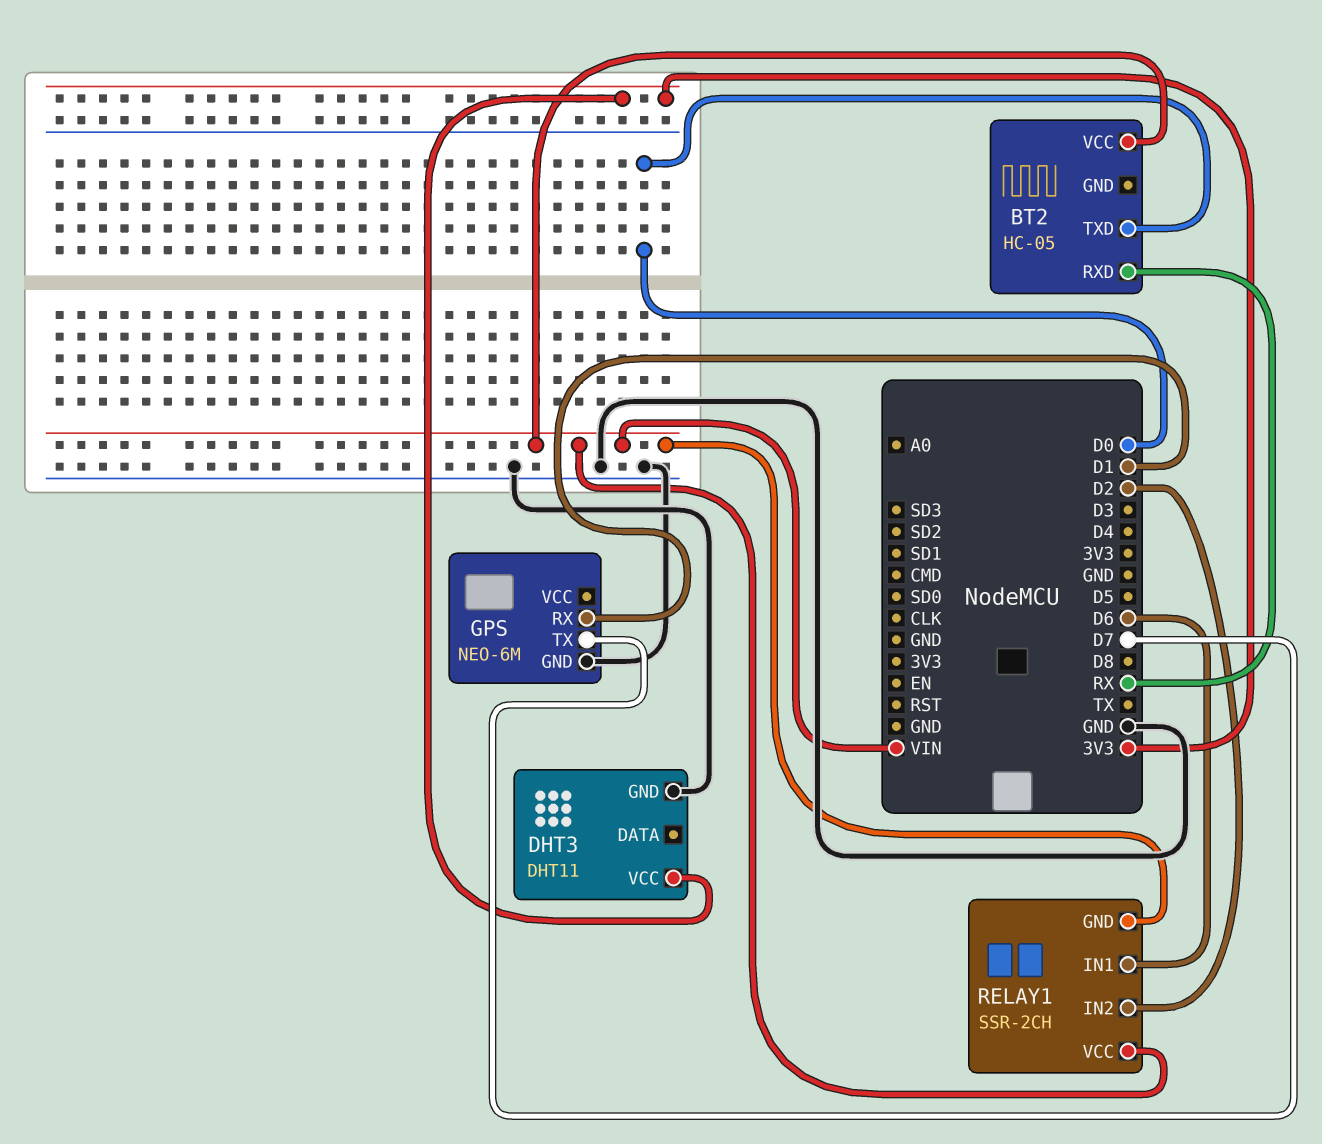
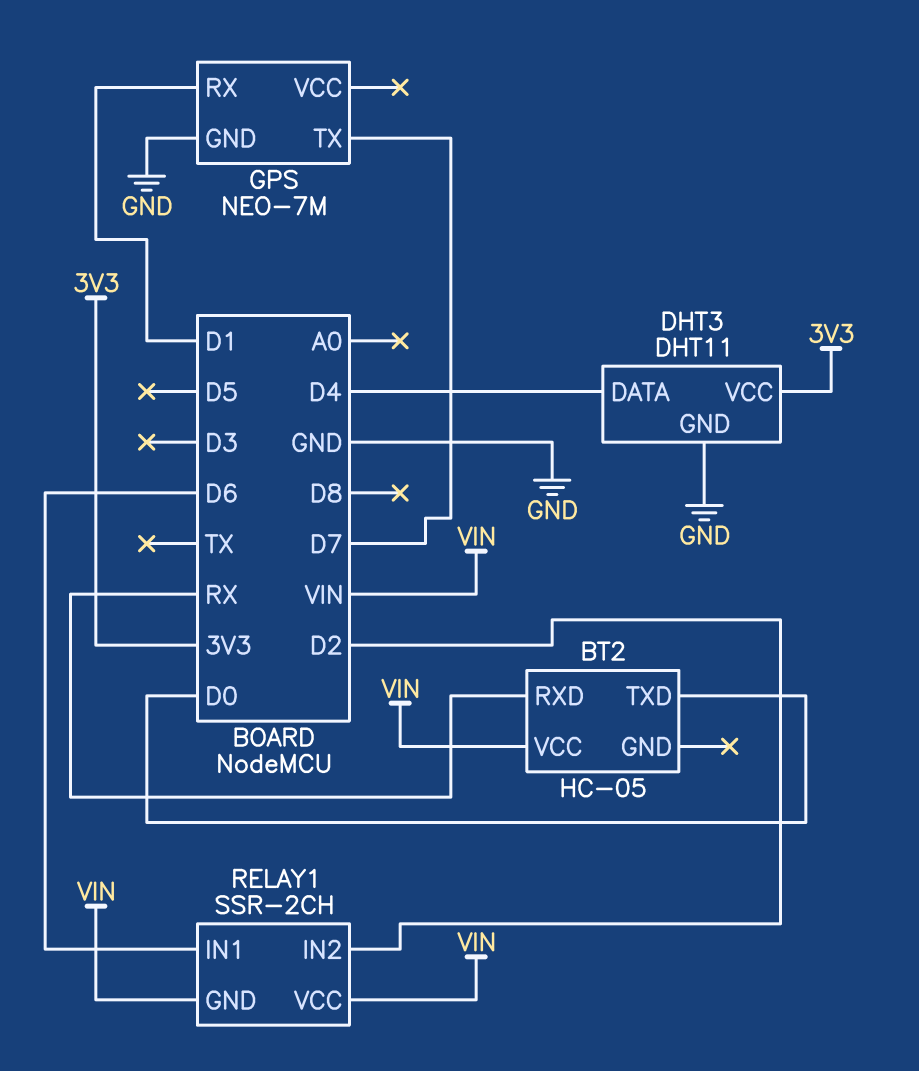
DHT3 pin DATA: none -> D4
GPS: NEO-6M -> NEO-7M

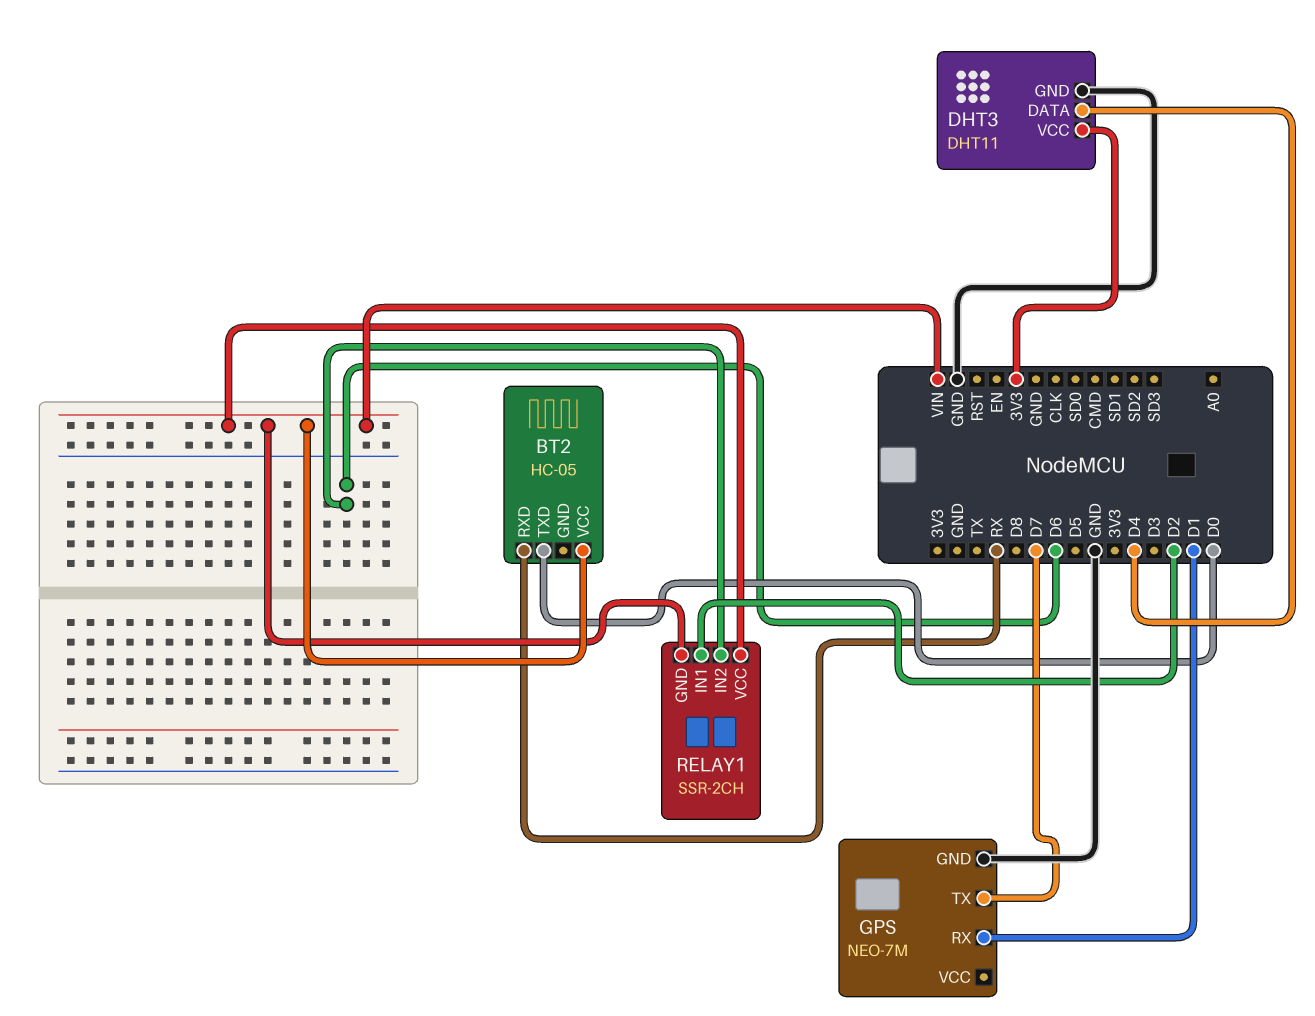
RELAY1 pin IN1: D6 -> D2
RELAY1 pin IN2: D2 -> D6

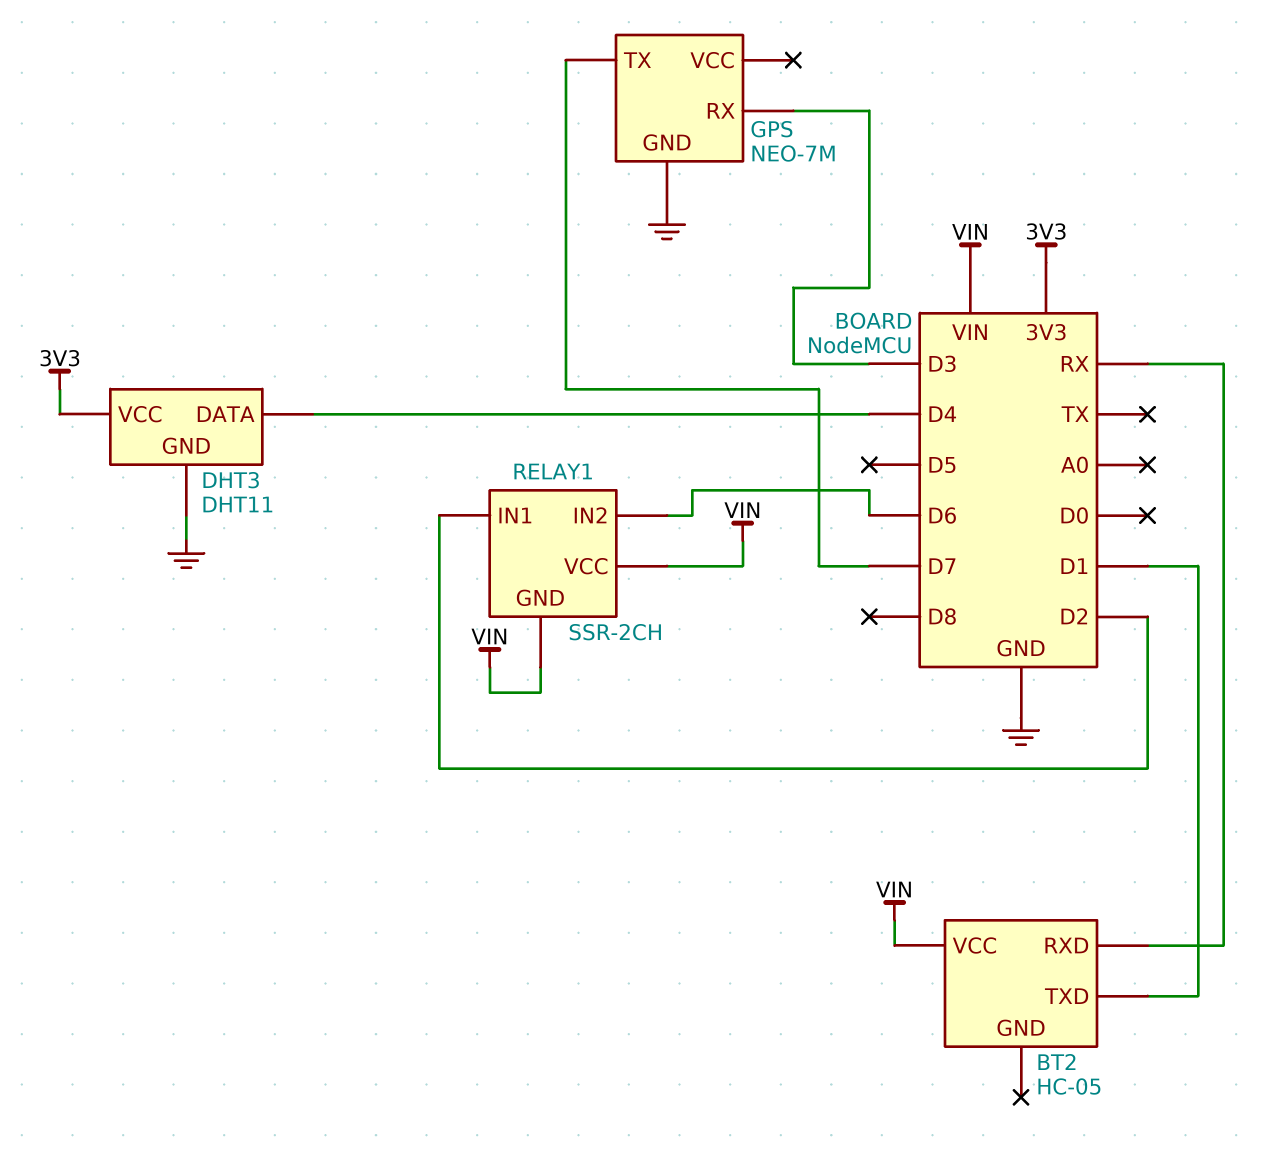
BT2 pin TXD: D0 -> D1
GPS pin RX: D1 -> D3

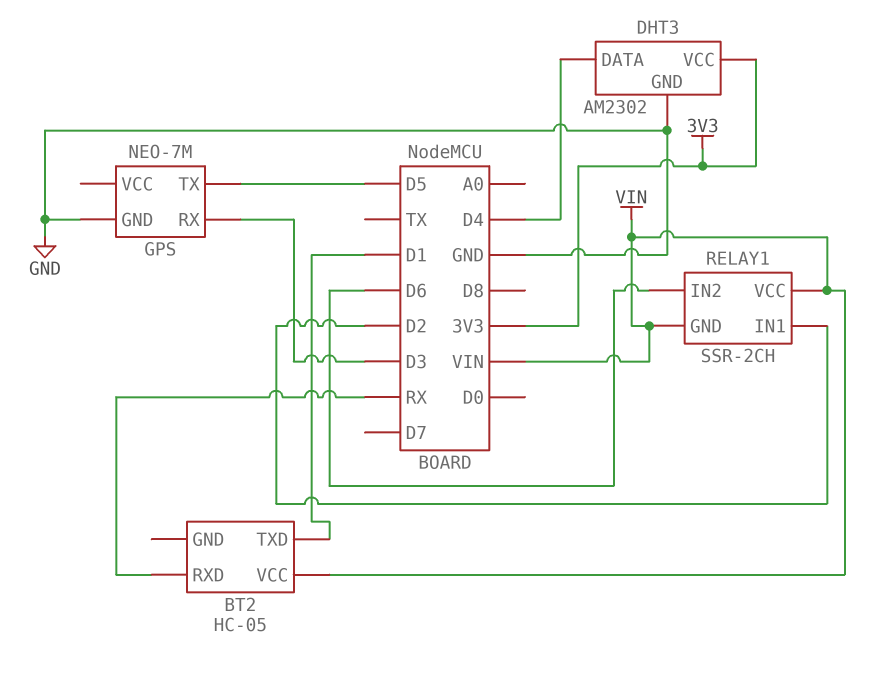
DHT3: DHT11 -> AM2302
GPS pin TX: D7 -> D5

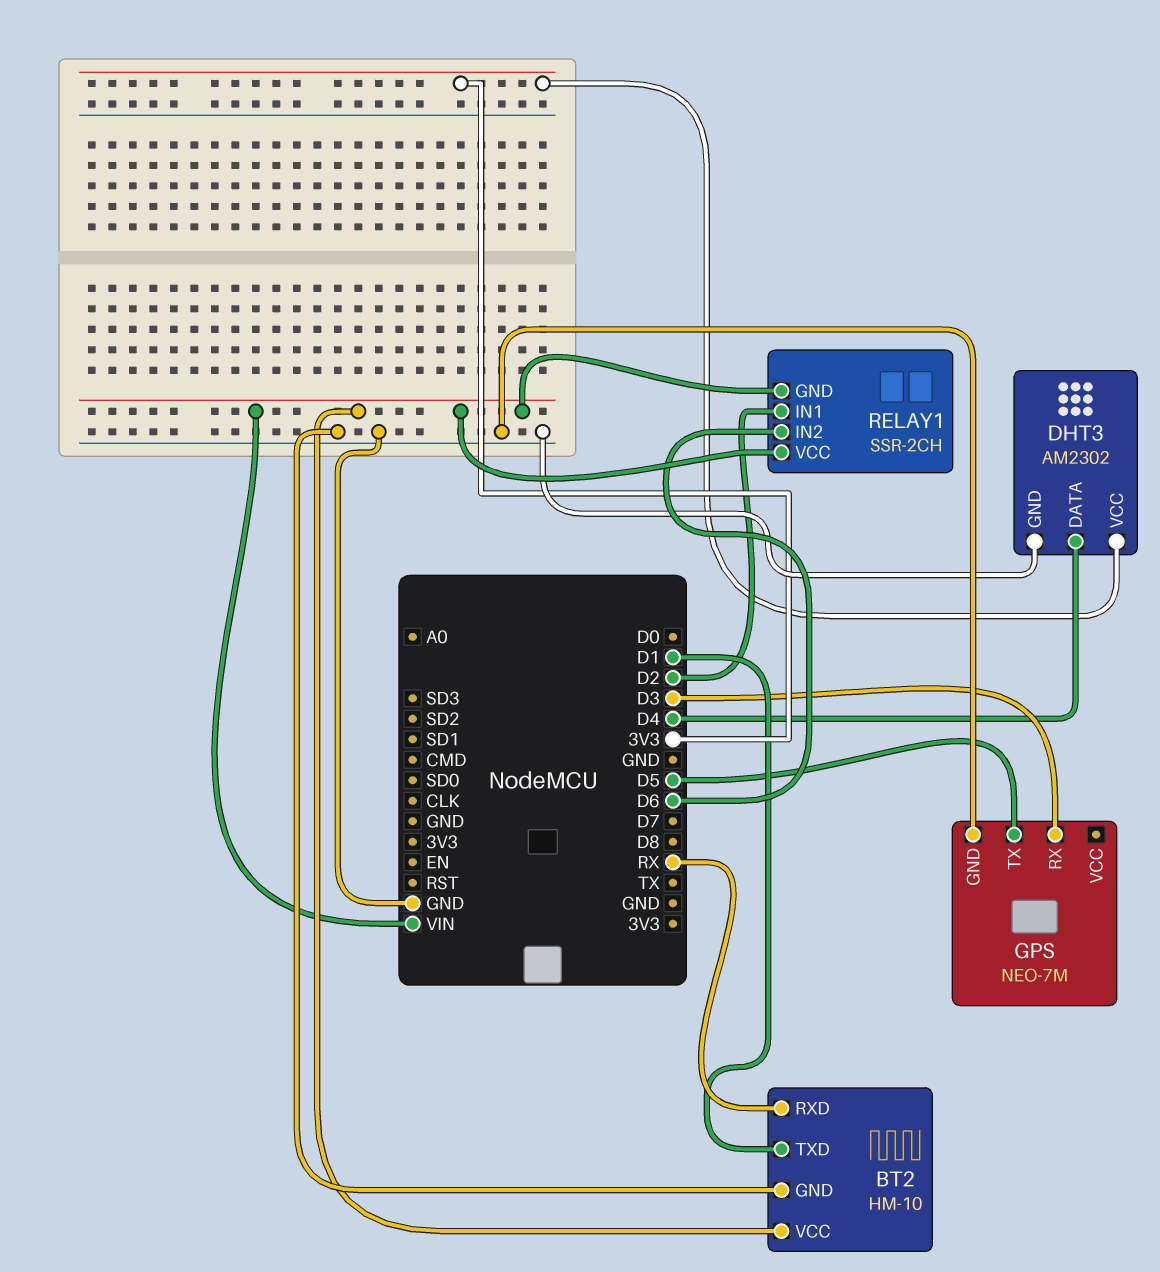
BT2: HC-05 -> HM-10
BT2 pin GND: none -> GND

